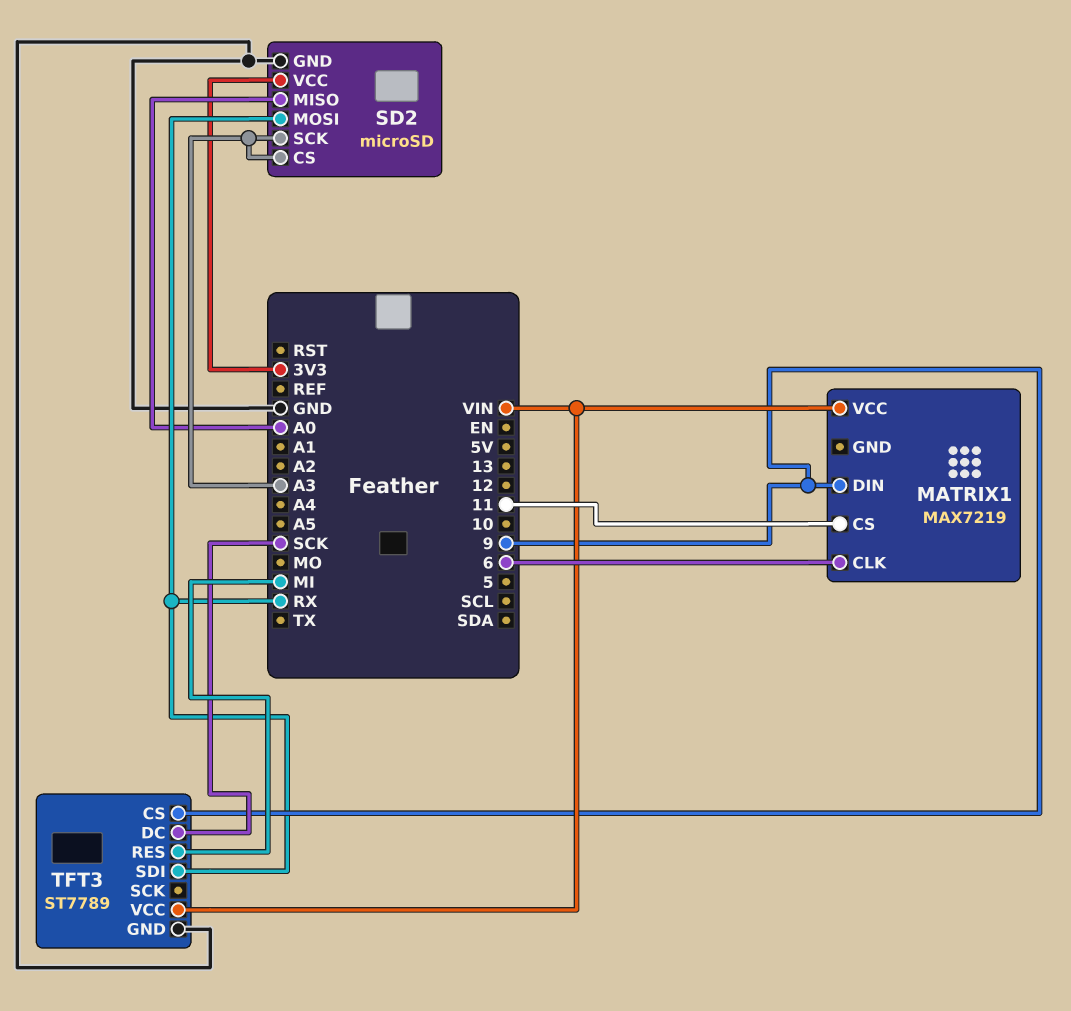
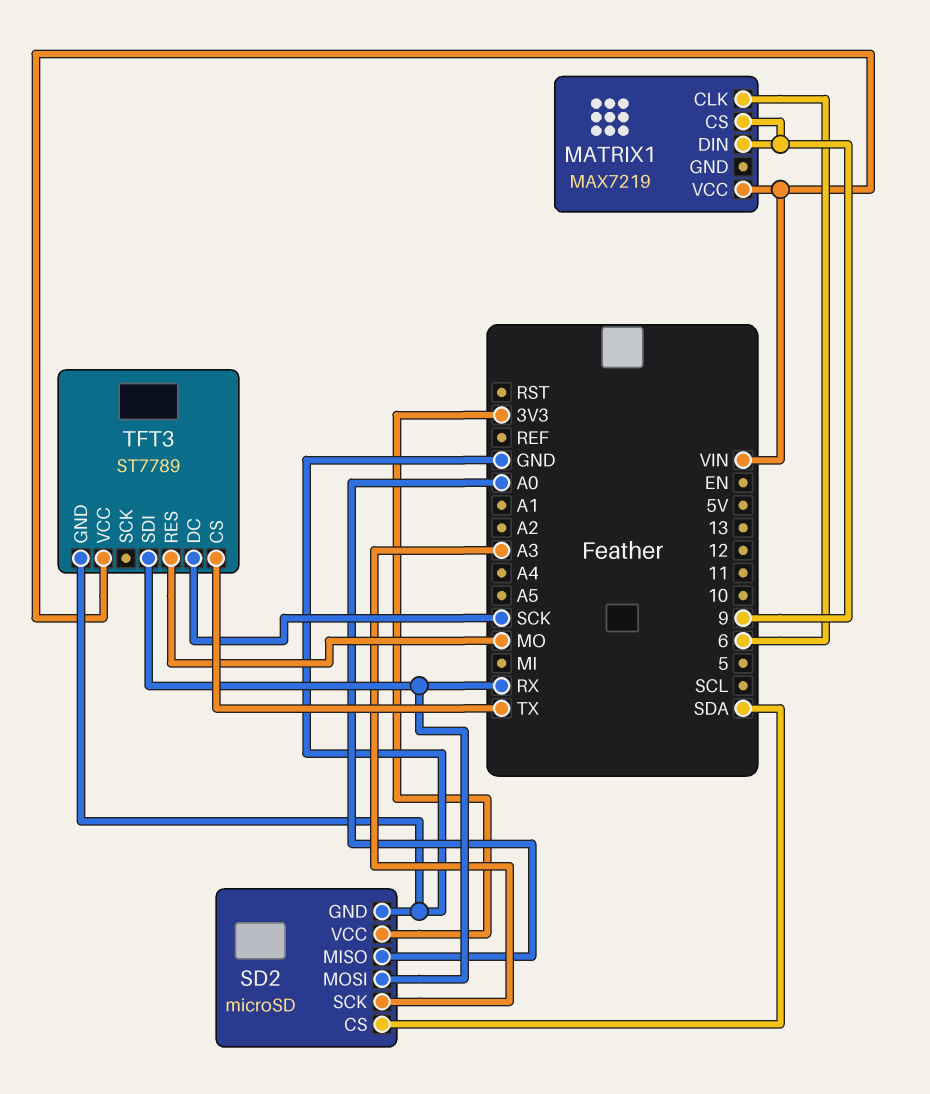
MATRIX1 pin CS: 11 -> 9
SD2 pin CS: A3 -> SDA
TFT3 pin CS: 9 -> TX
TFT3 pin RES: MI -> MO

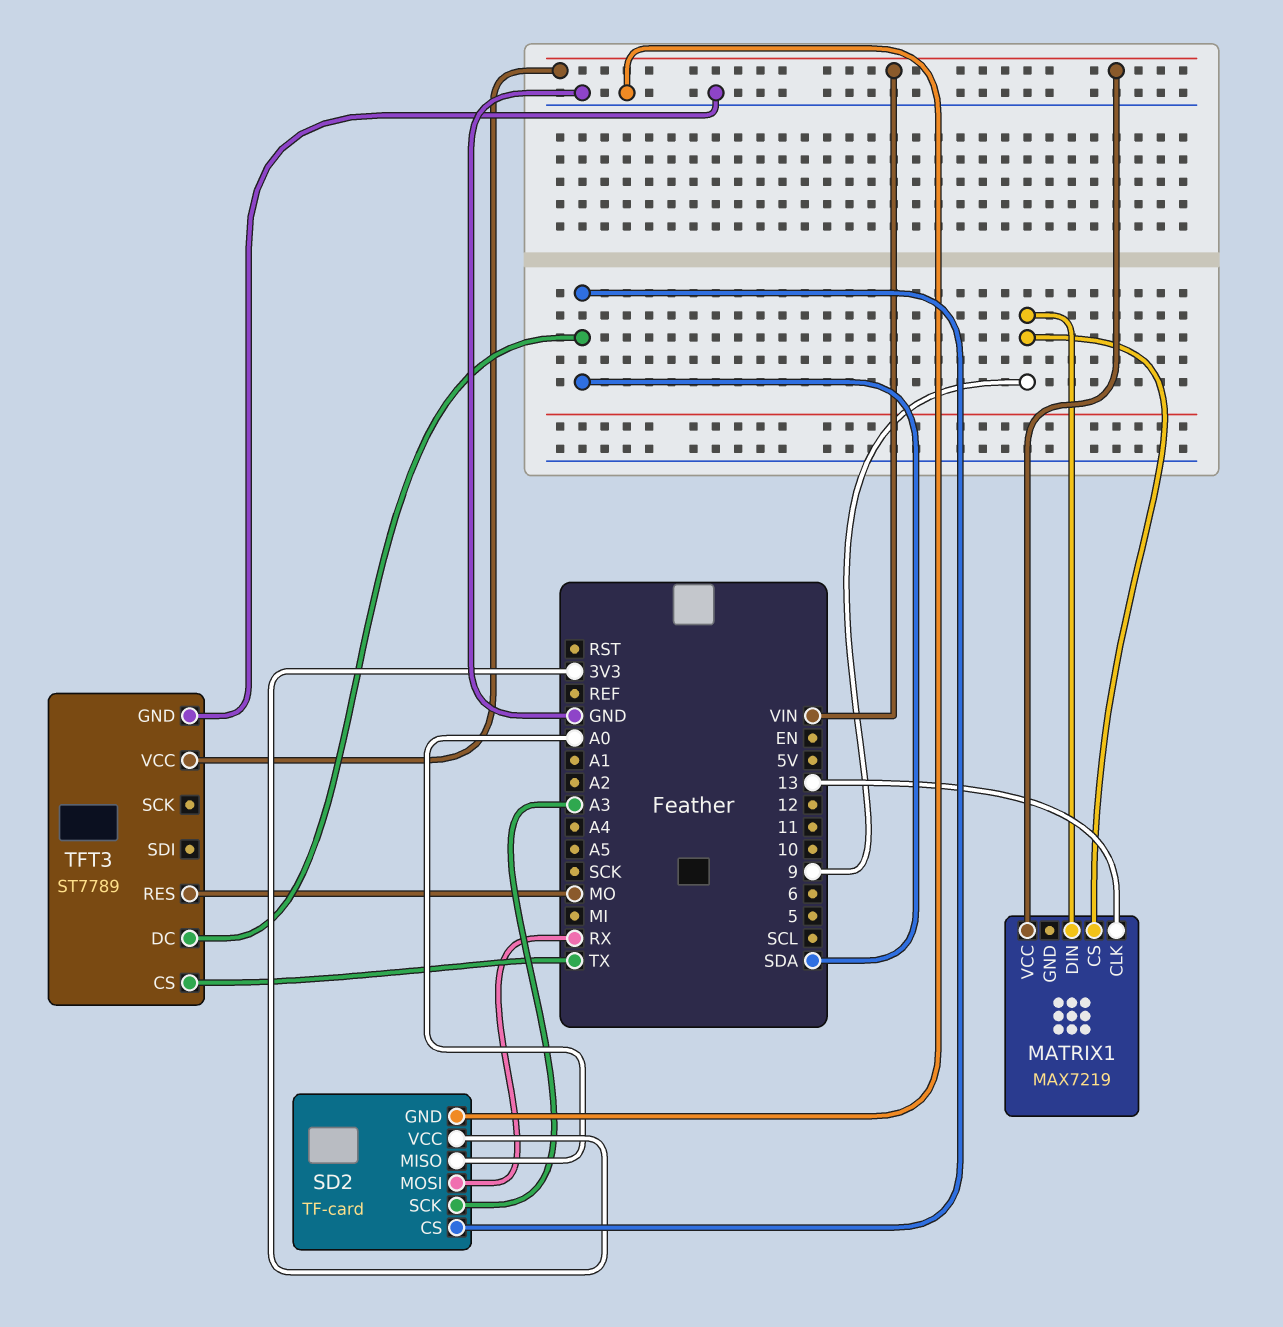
MATRIX1 pin CLK: 6 -> 13
SD2: microSD -> TF-card
TFT3 pin DC: SCK -> SDA
TFT3 pin SDI: RX -> none

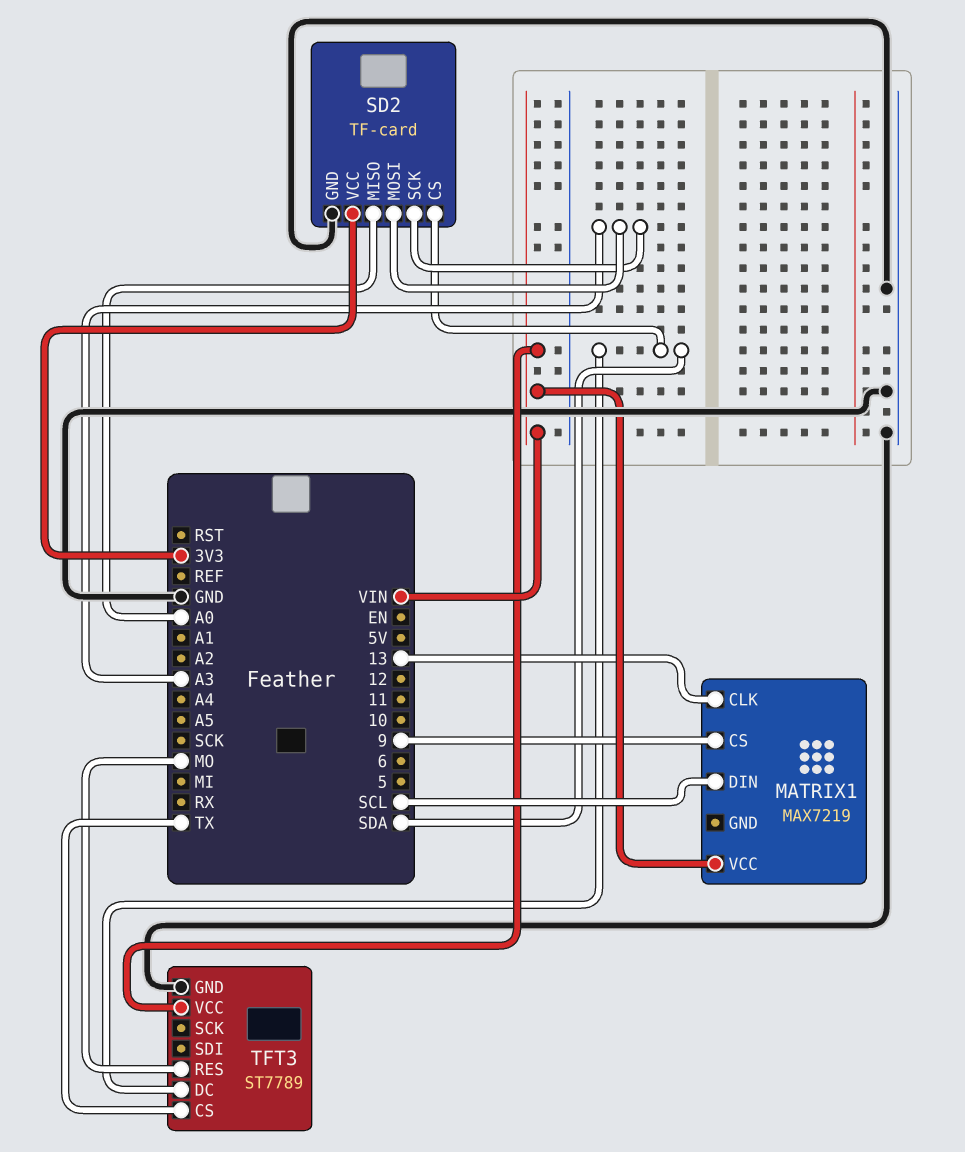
MATRIX1 pin DIN: 9 -> SCL
SD2 pin MOSI: RX -> A3

